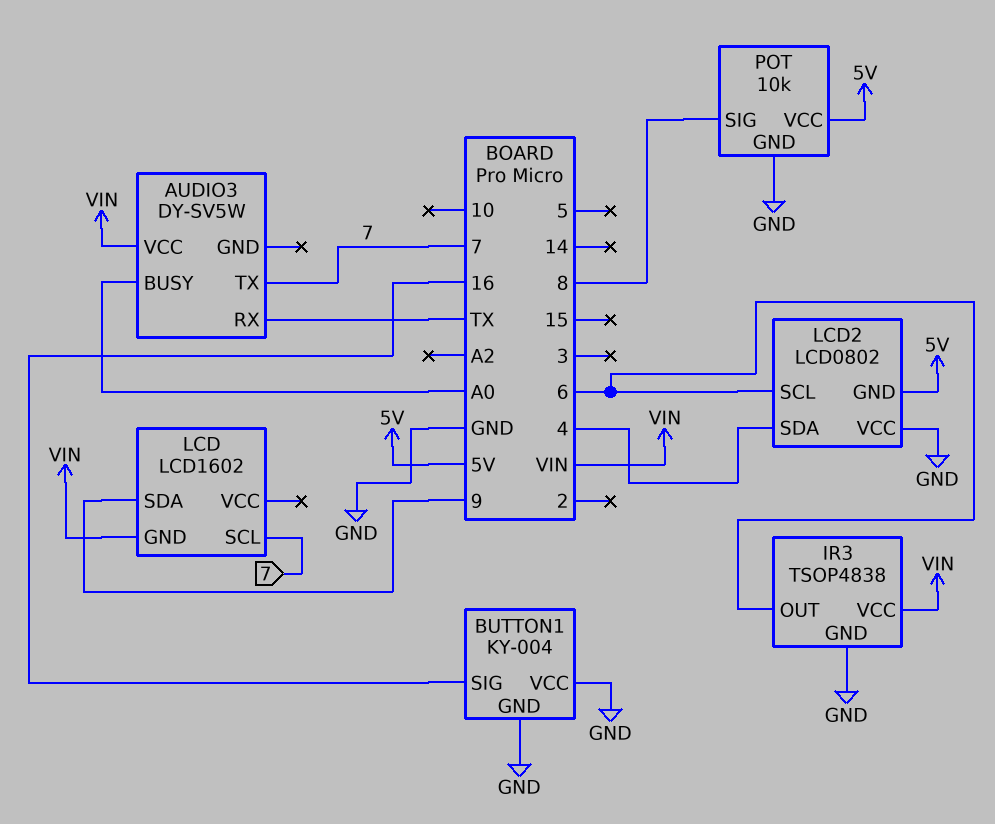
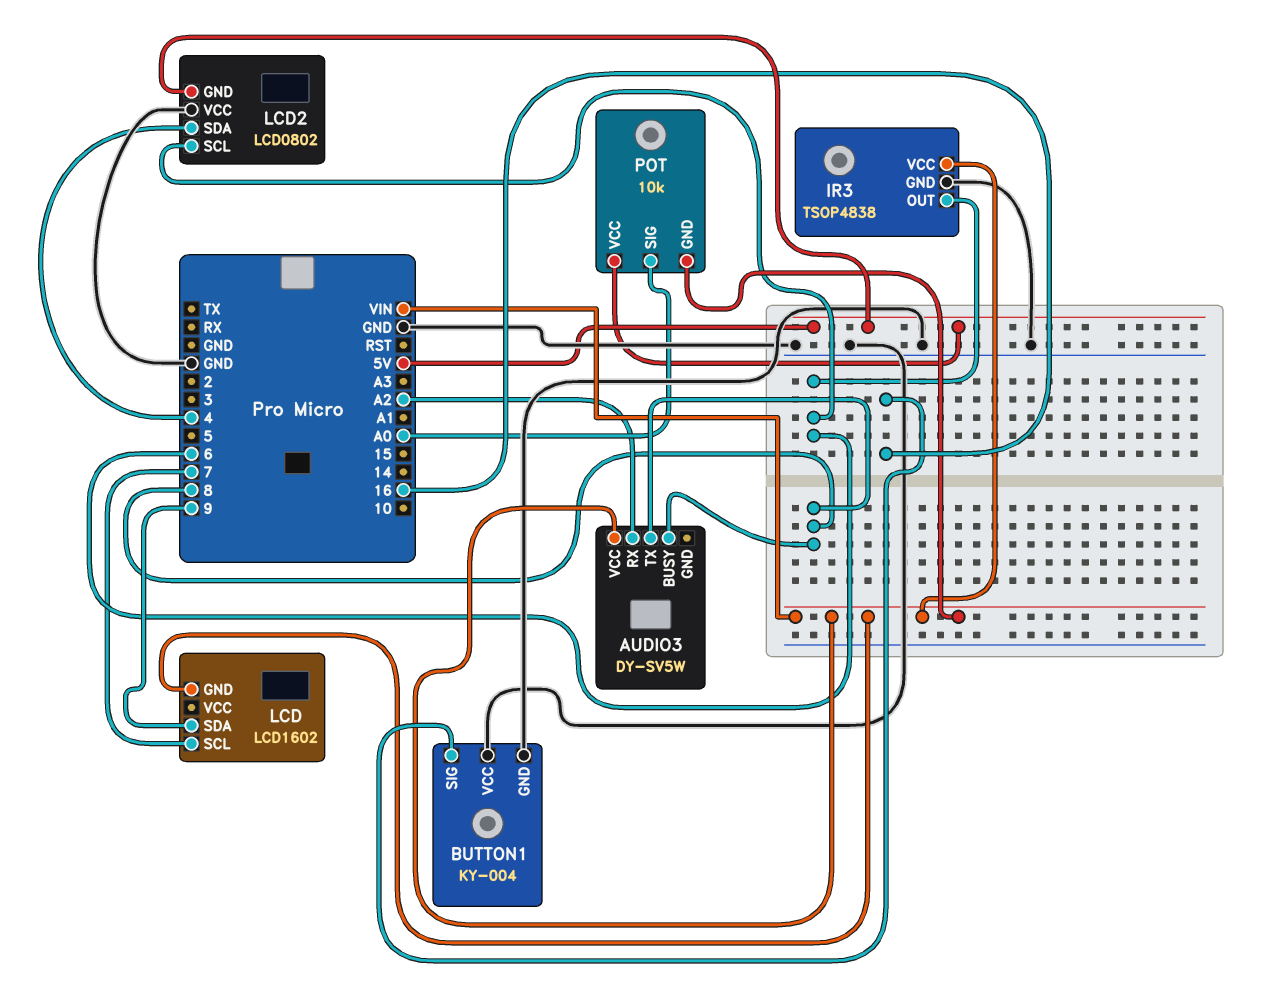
AUDIO3 pin BUSY: A0 -> 8
AUDIO3 pin RX: TX -> A2
AUDIO3 pin TX: 7 -> 8
POT pin GND: GND -> VIN
POT pin SIG: 8 -> A0

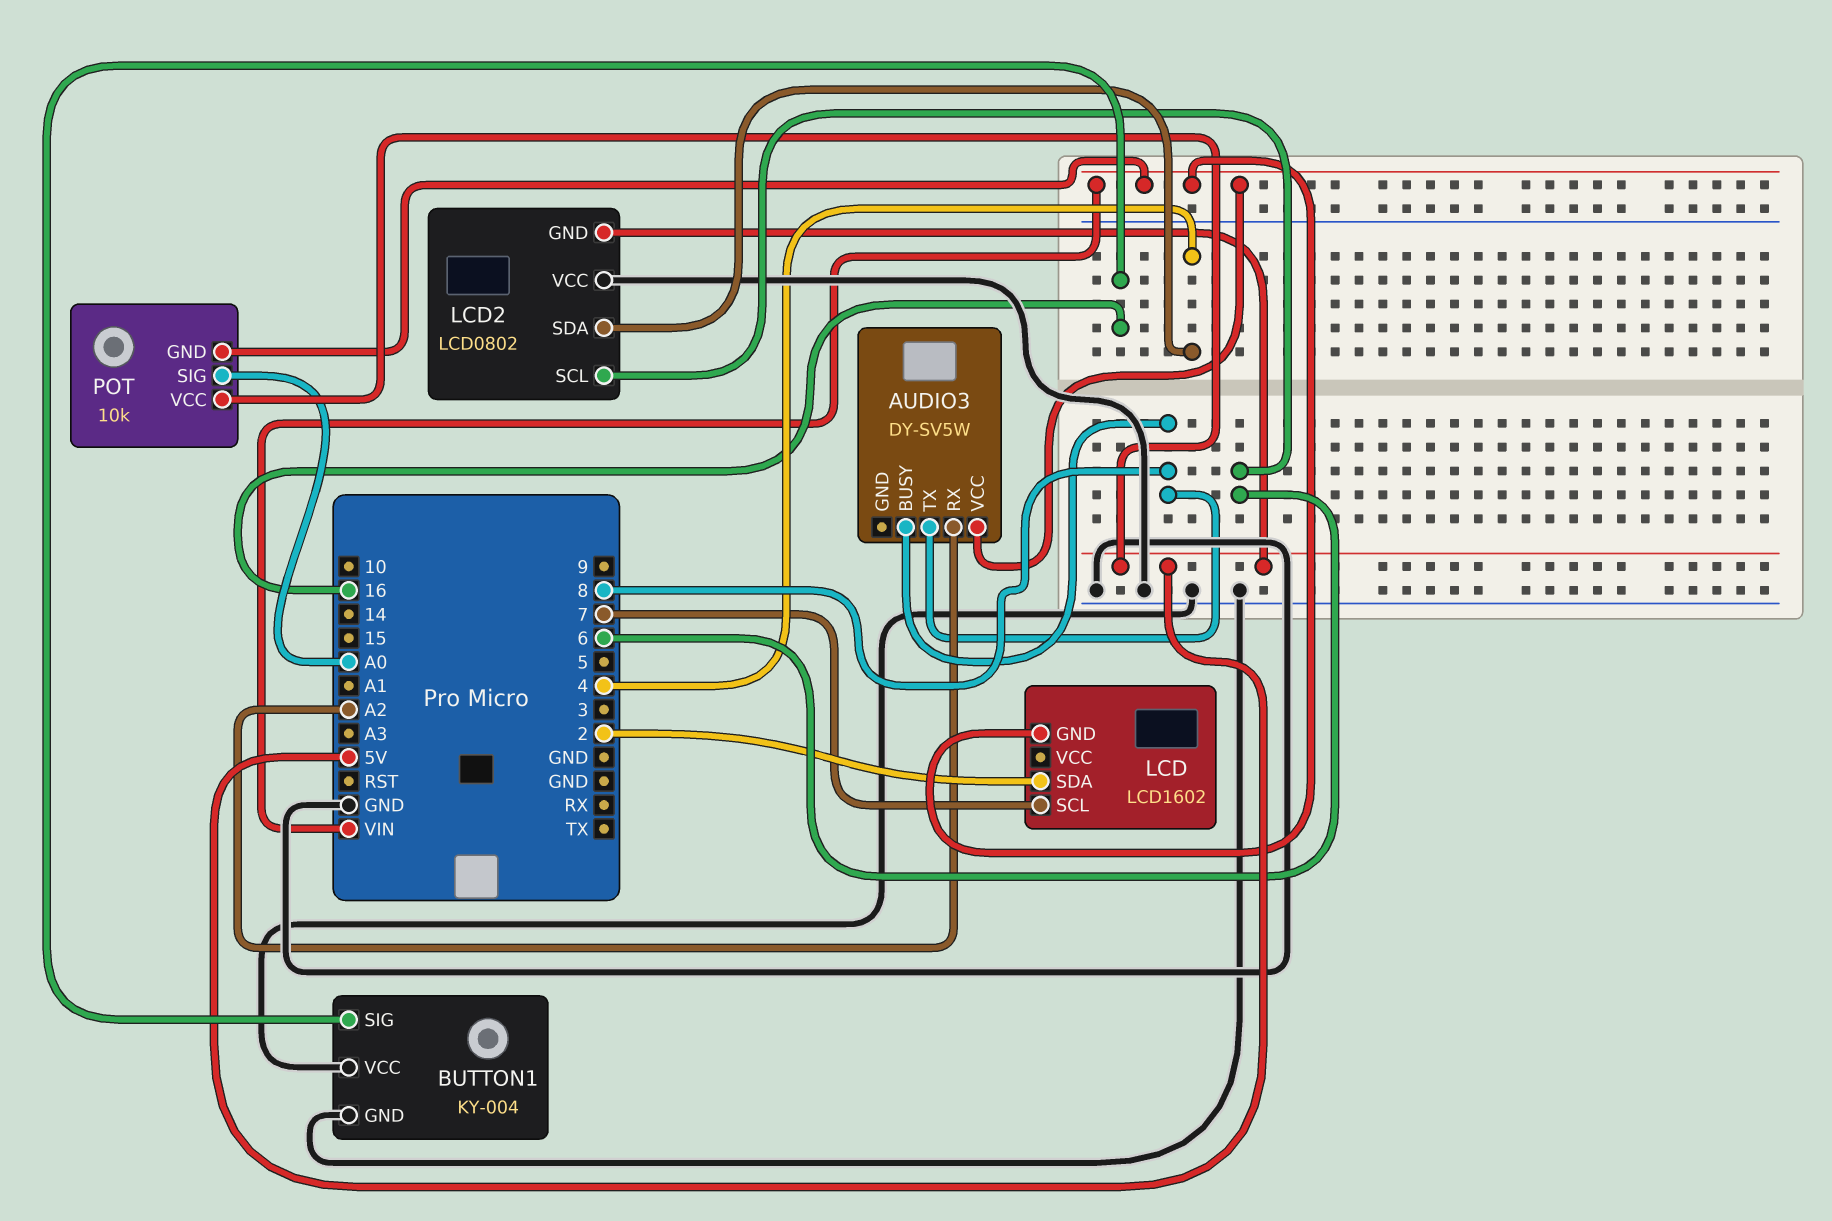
IR3: TSOP4838 -> none
IR3 pin GND: GND -> none
IR3 pin OUT: 6 -> none
IR3 pin VCC: VIN -> none
LCD pin SDA: 9 -> 2

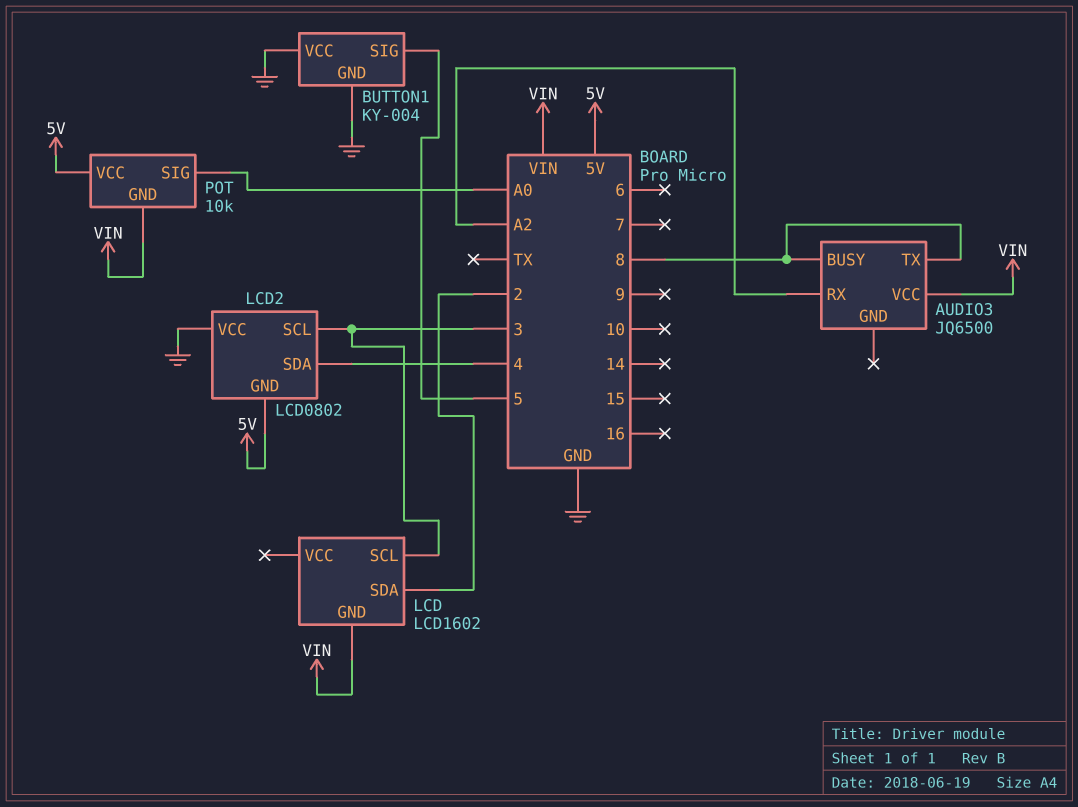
AUDIO3: DY-SV5W -> JQ6500
BUTTON1 pin SIG: 16 -> 5
LCD pin SCL: 7 -> 3
LCD2 pin SCL: 6 -> 3

